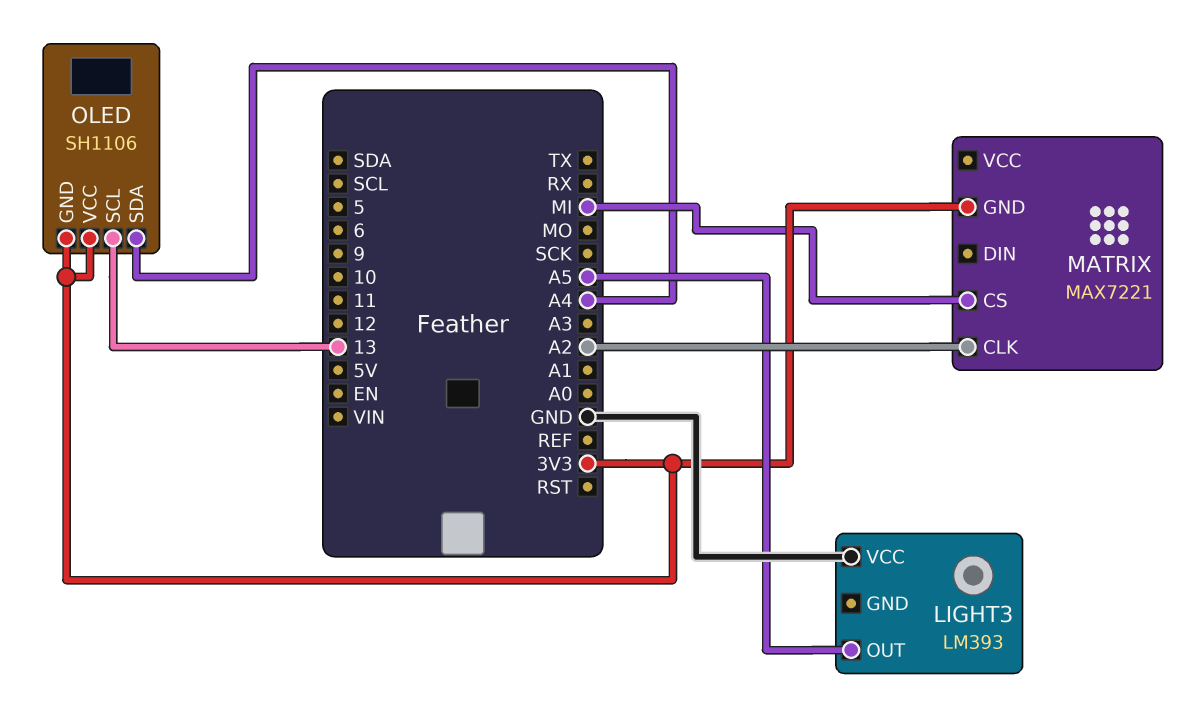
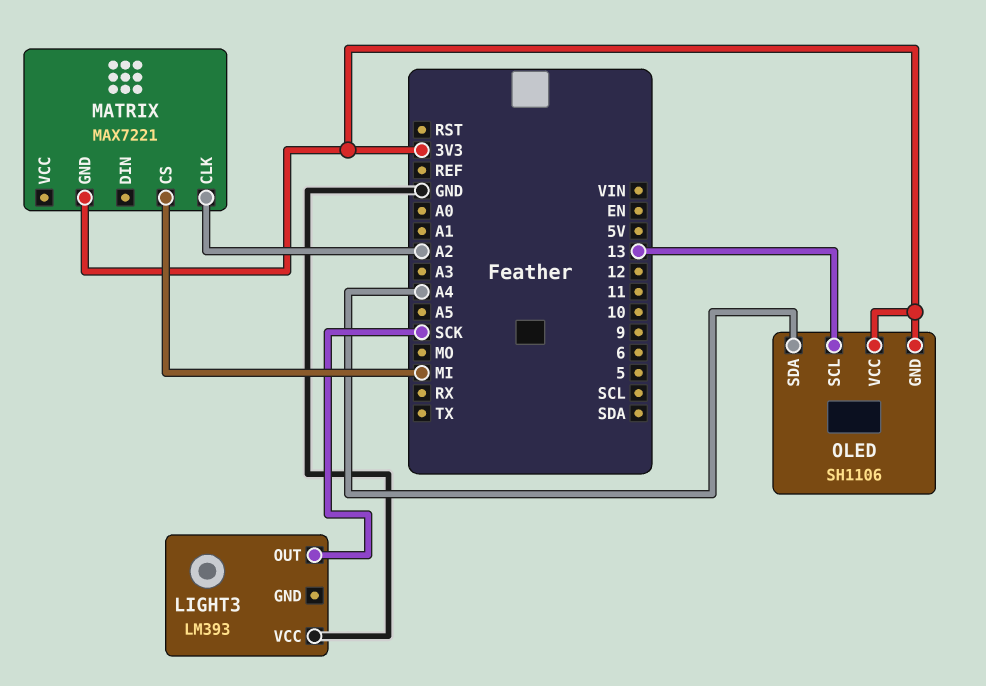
LIGHT3 pin OUT: A5 -> SCK

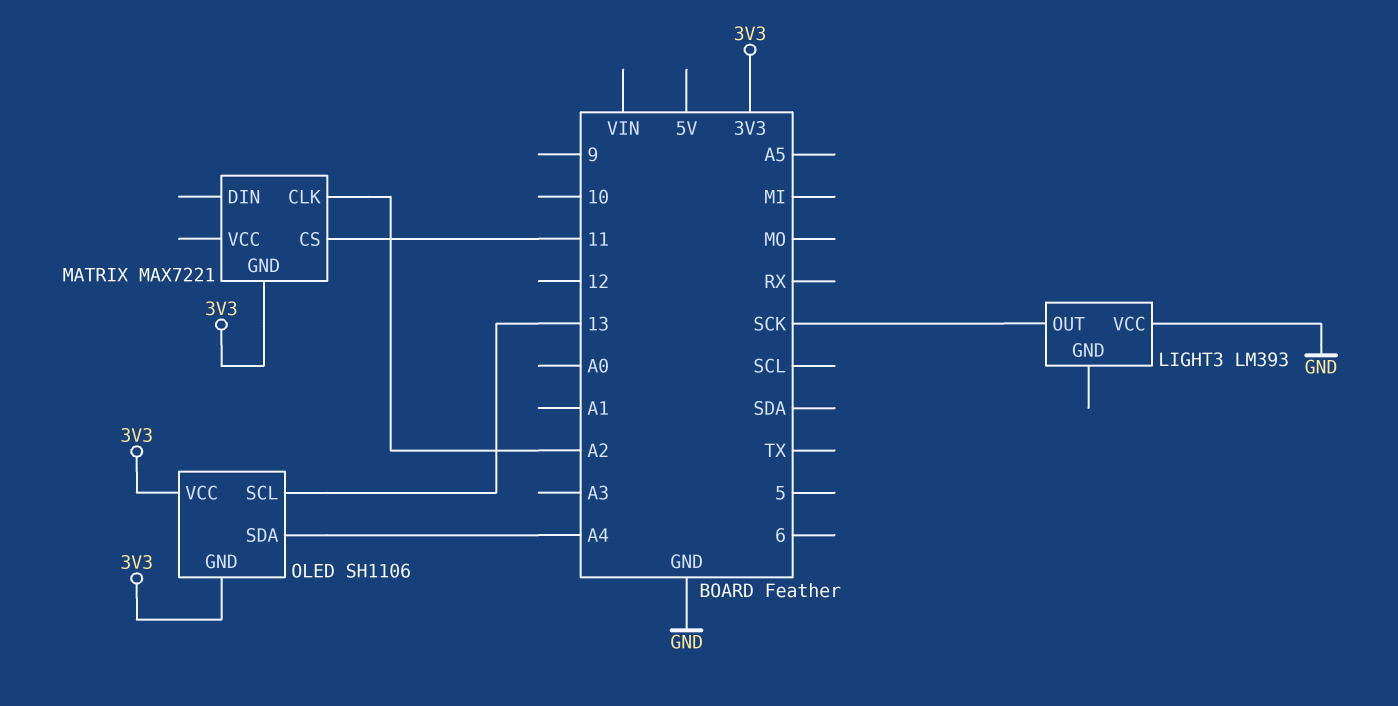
MATRIX pin CS: MI -> 11

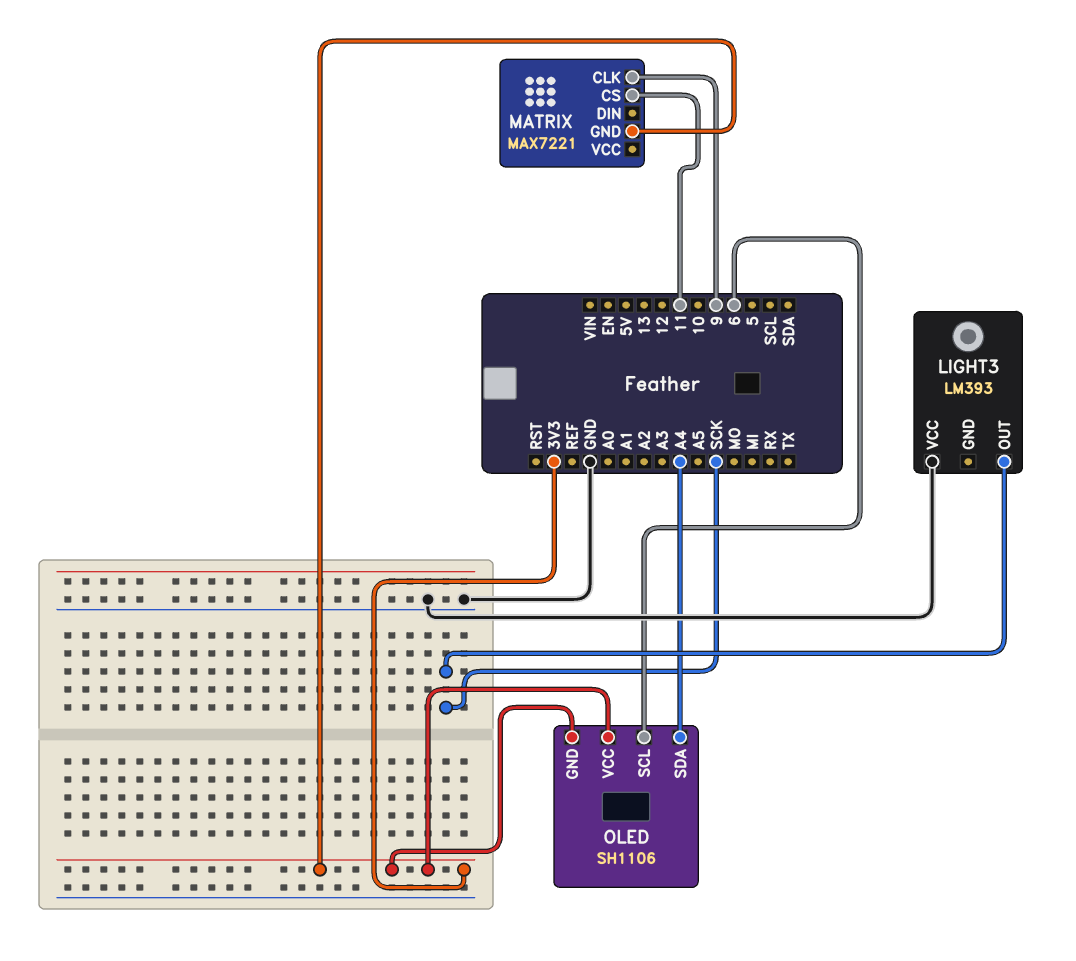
MATRIX pin CLK: A2 -> 9
OLED pin SCL: 13 -> 6

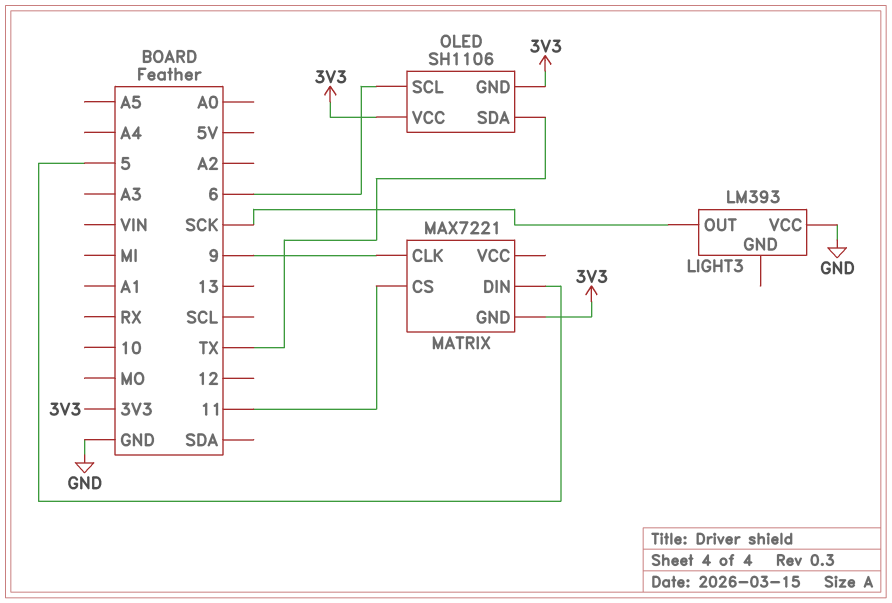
MATRIX pin DIN: none -> 5
OLED pin SDA: A4 -> TX

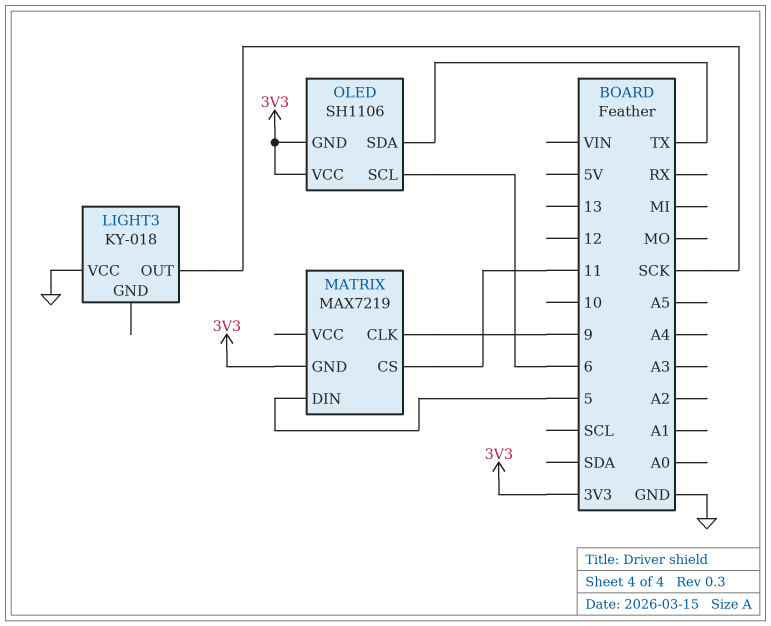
LIGHT3: LM393 -> KY-018
MATRIX: MAX7221 -> MAX7219

